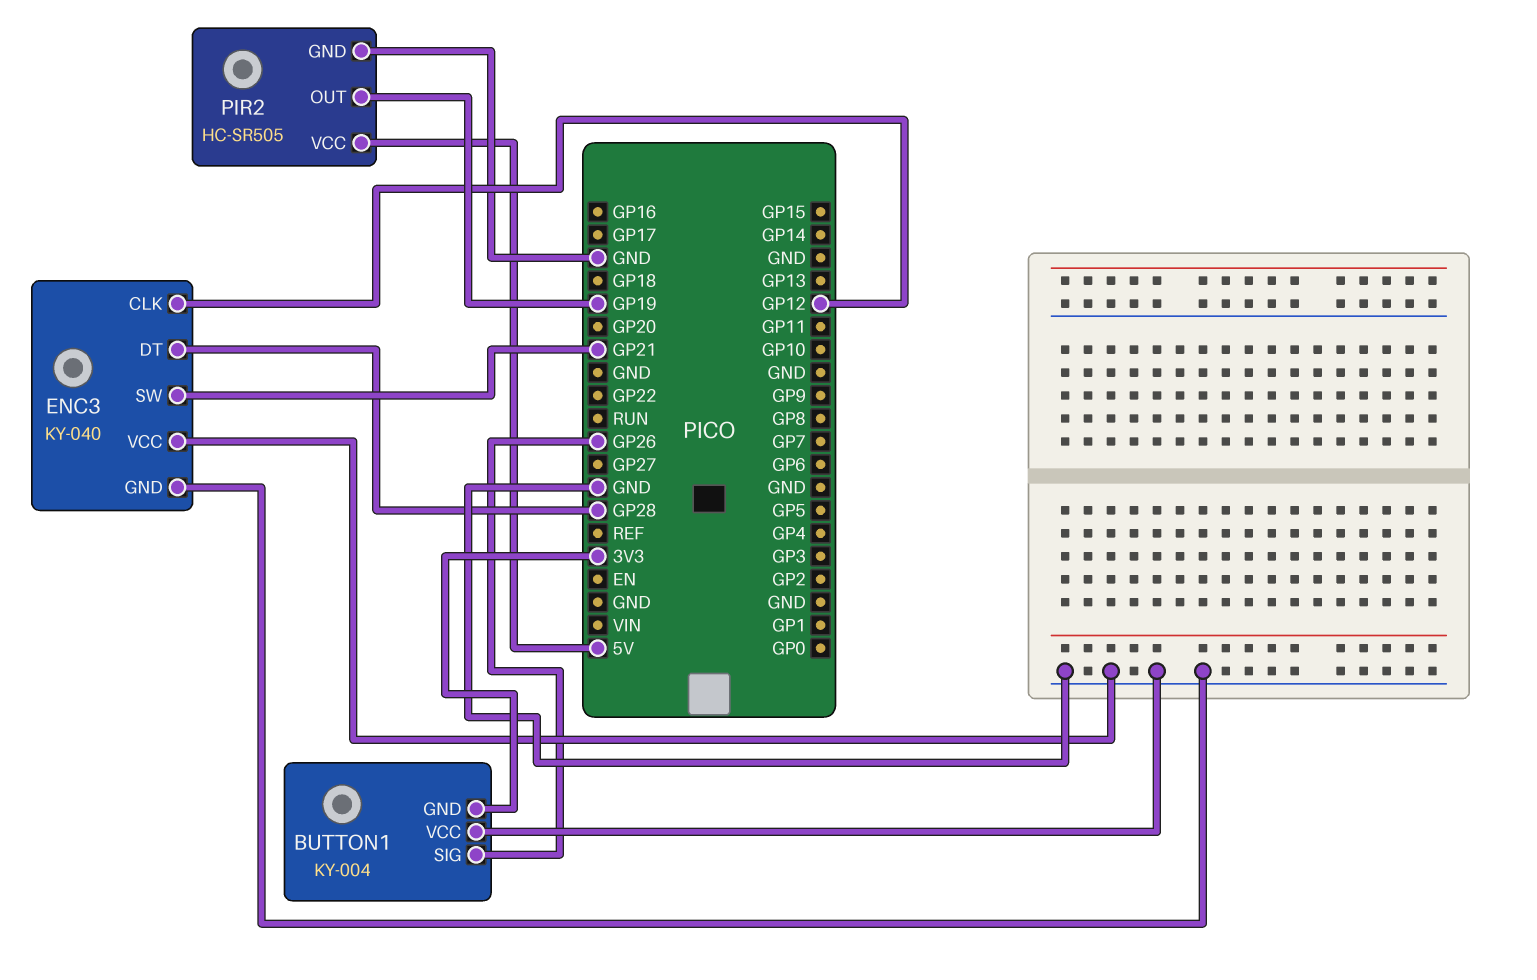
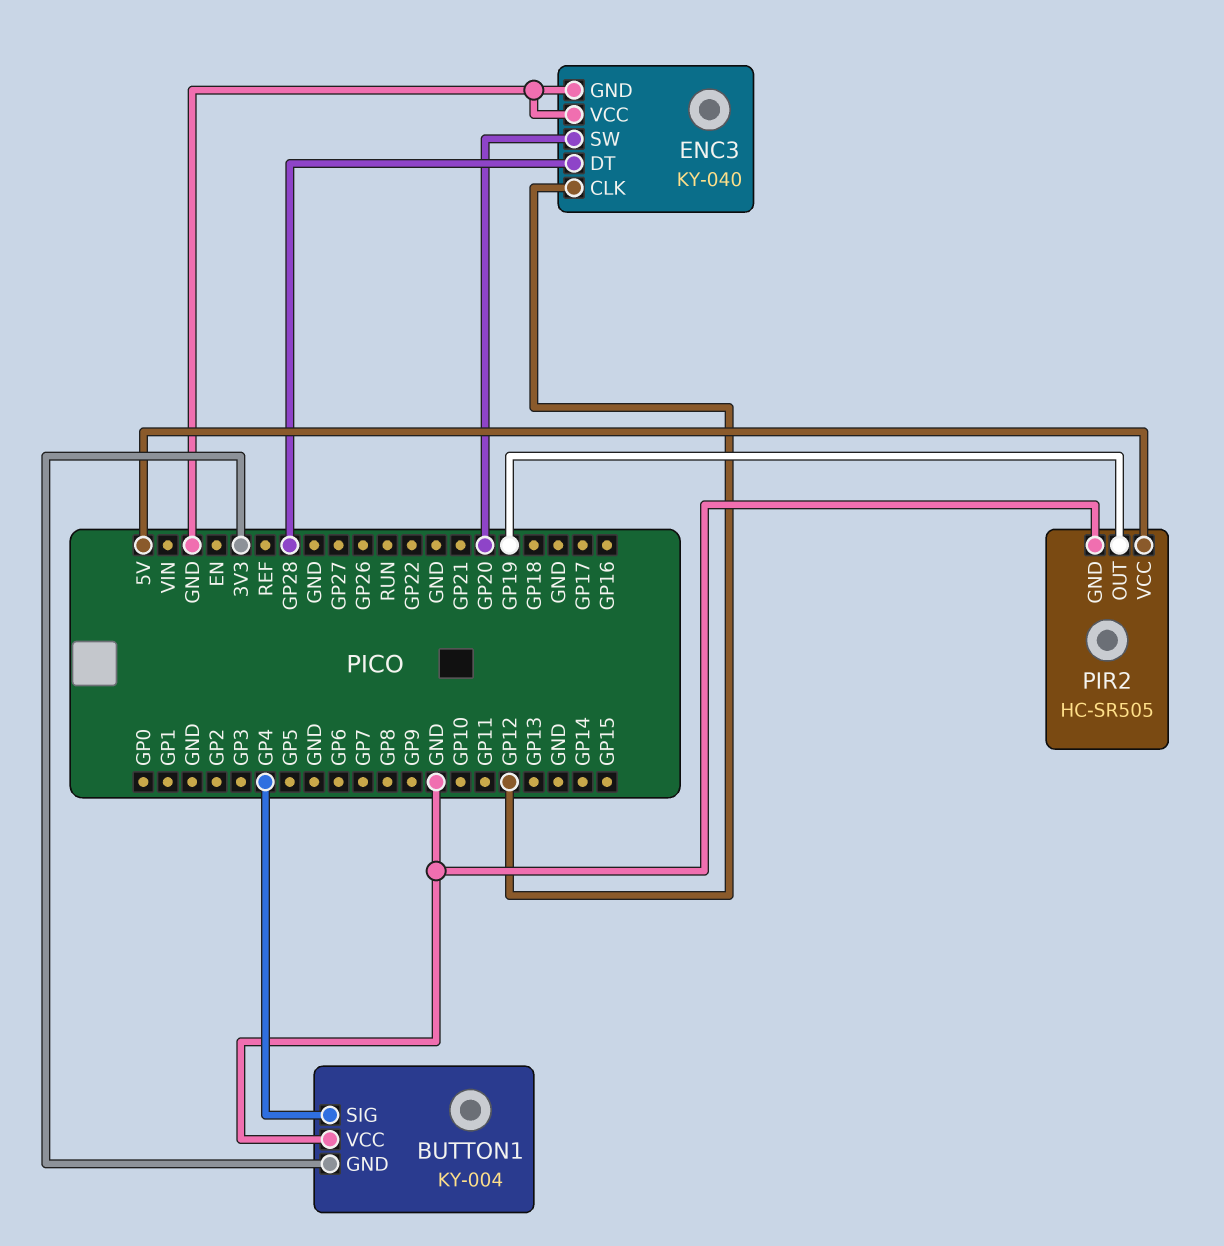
BUTTON1 pin SIG: GP26 -> GP4
ENC3 pin SW: GP21 -> GP20

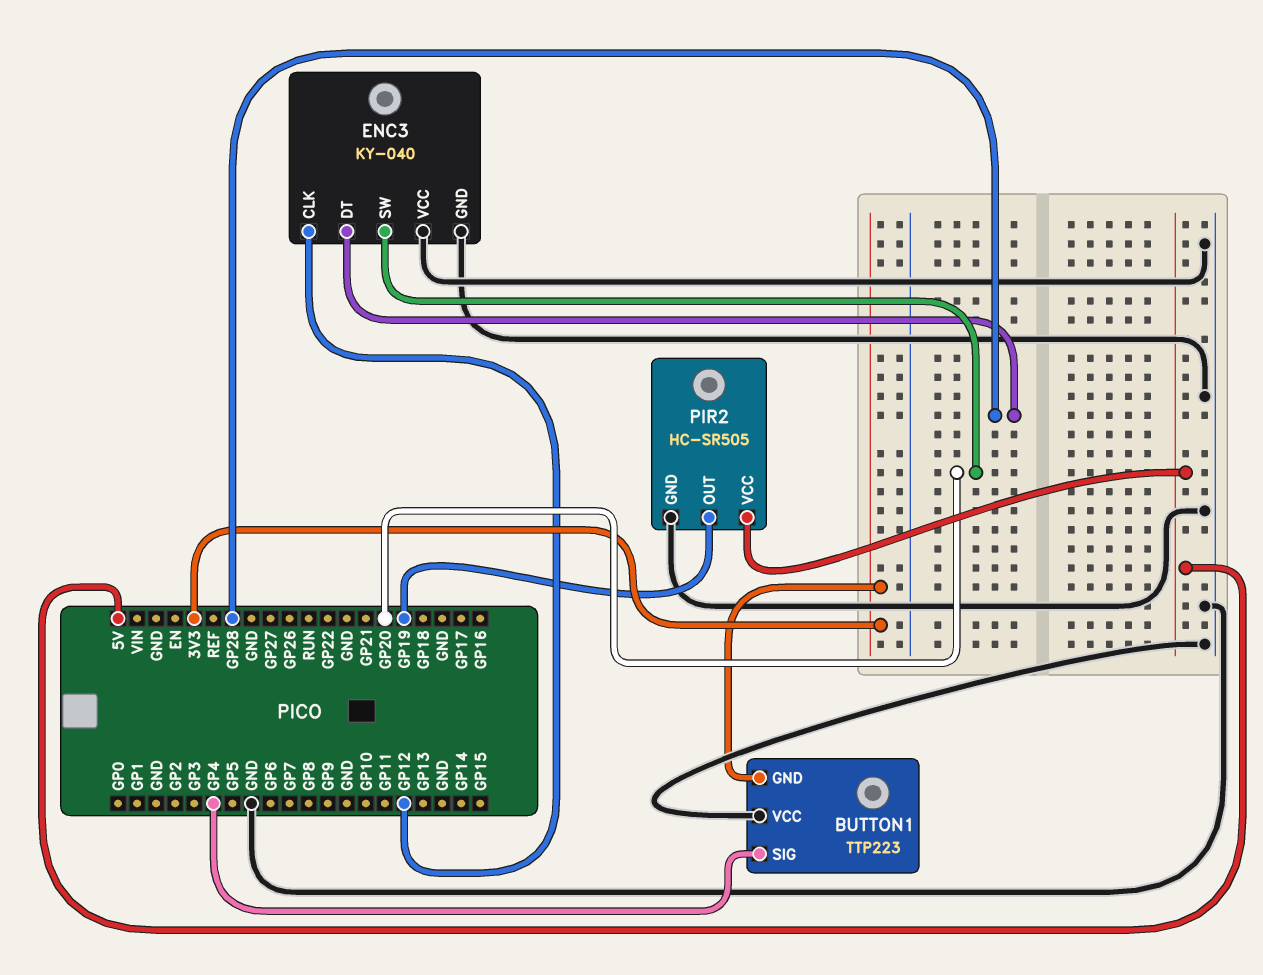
BUTTON1: KY-004 -> TTP223

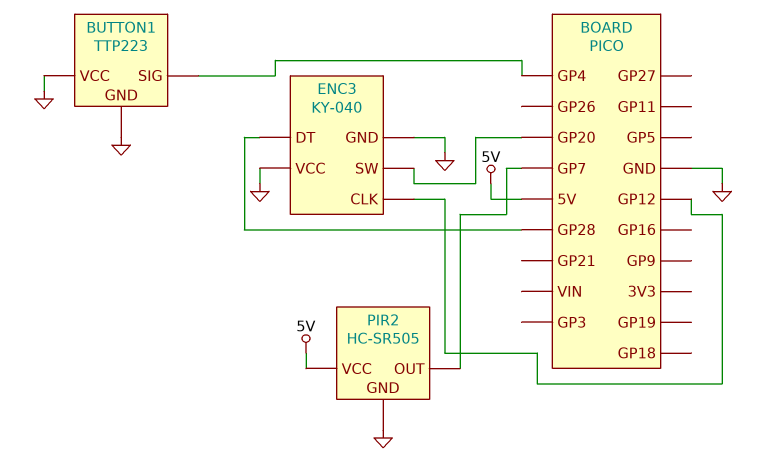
BUTTON1 pin GND: 3V3 -> GND
PIR2 pin OUT: GP19 -> GP7

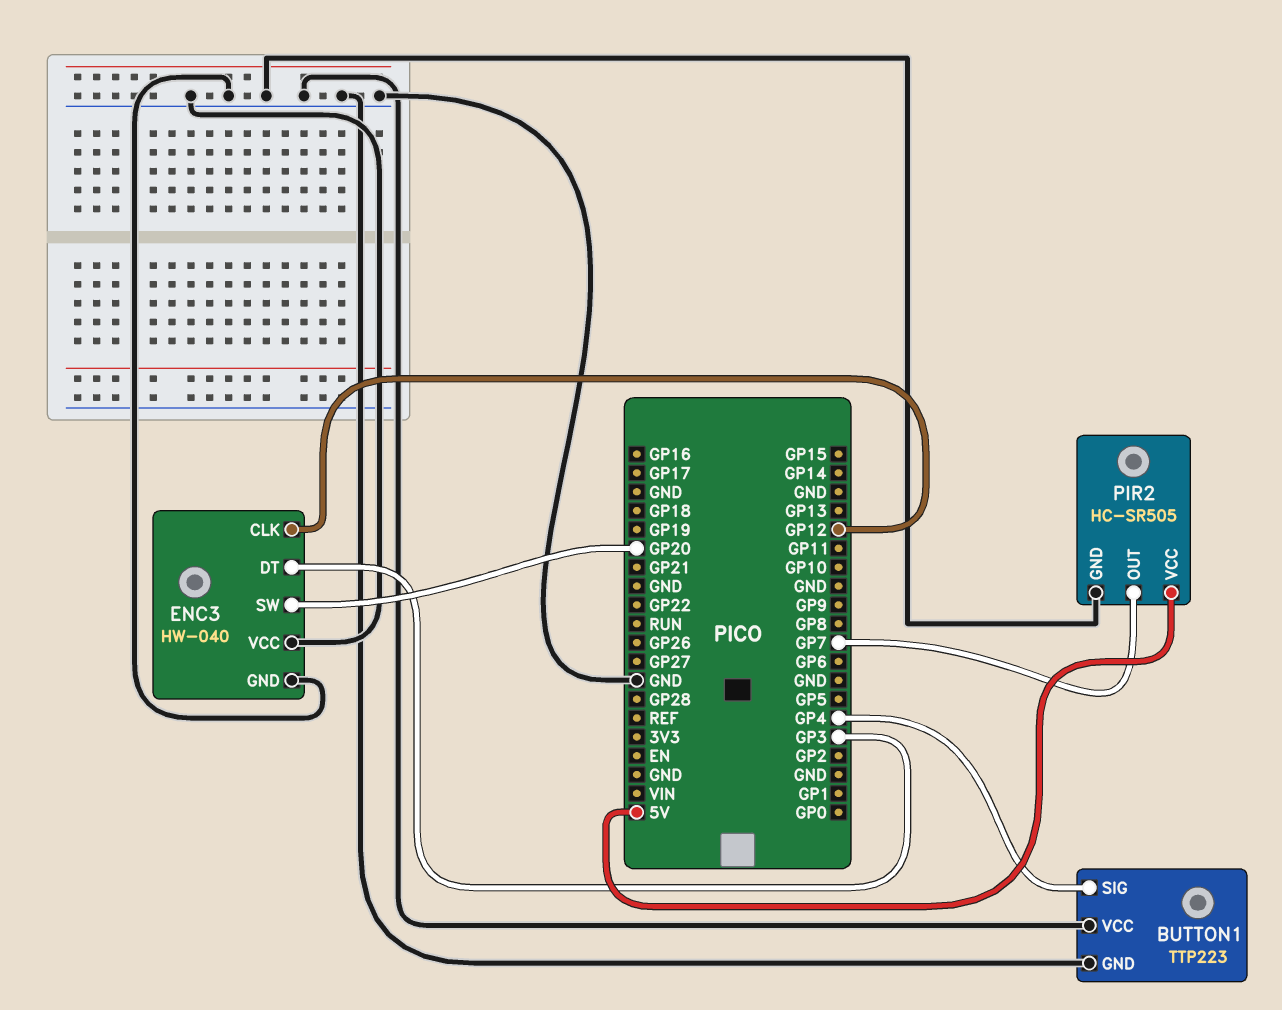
ENC3: KY-040 -> HW-040
ENC3 pin DT: GP28 -> GP3

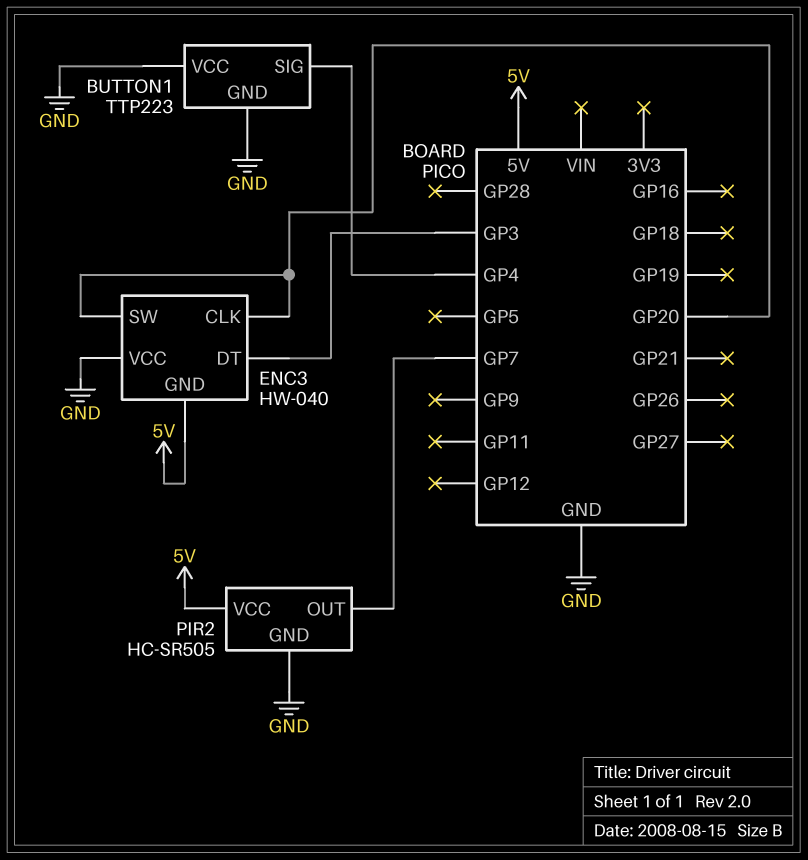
ENC3 pin CLK: GP12 -> GP20
ENC3 pin GND: GND -> 5V

